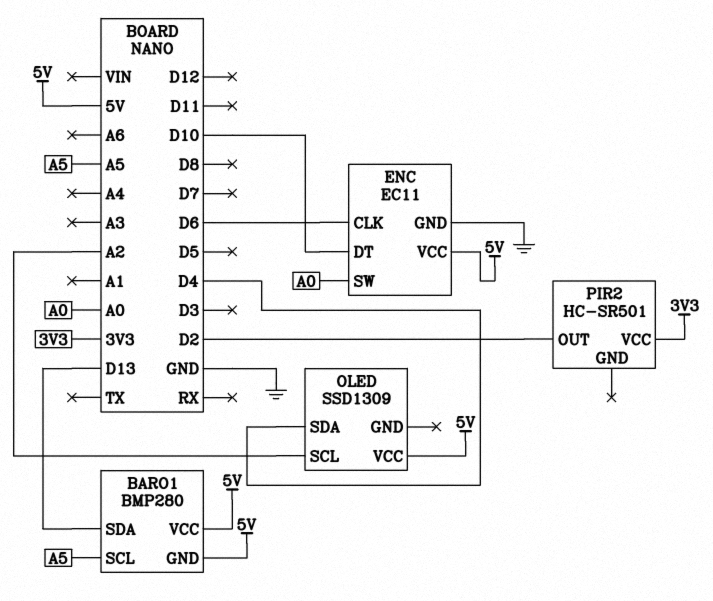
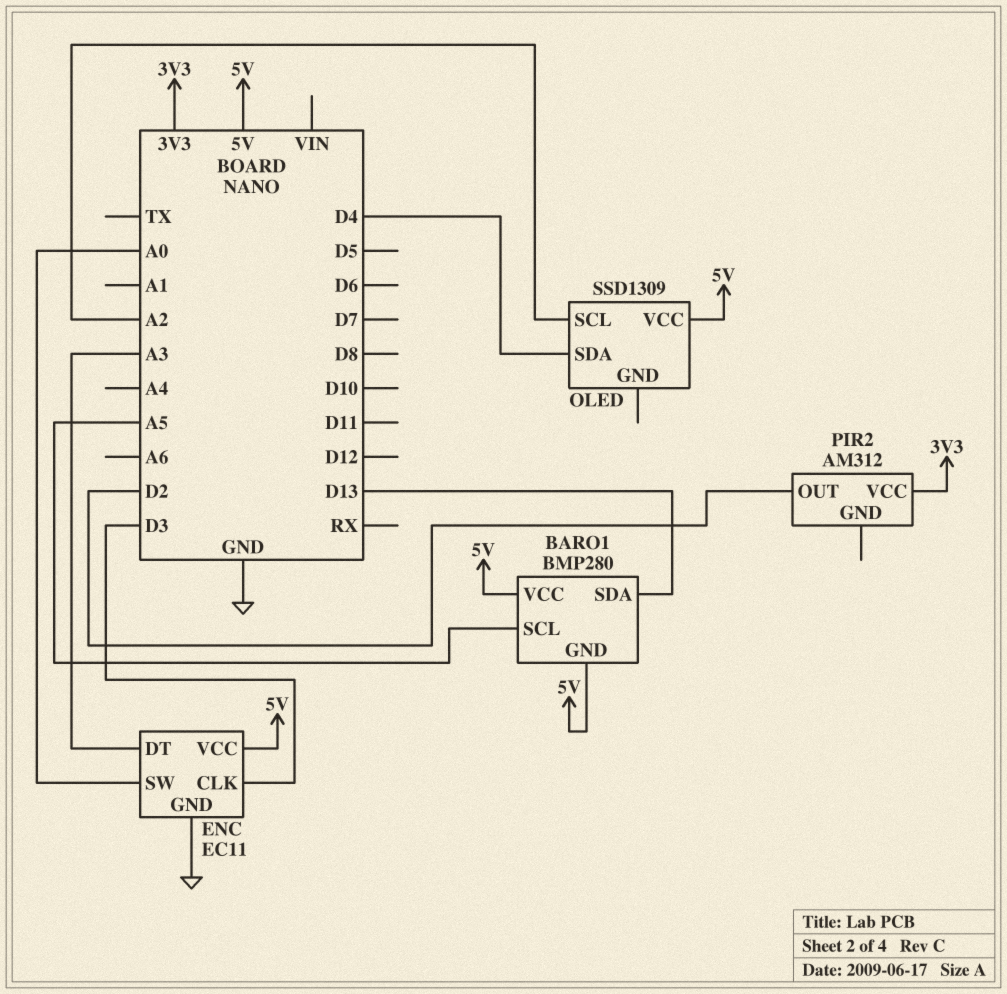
ENC pin CLK: D6 -> D3
ENC pin DT: D10 -> A3
PIR2: HC-SR501 -> AM312

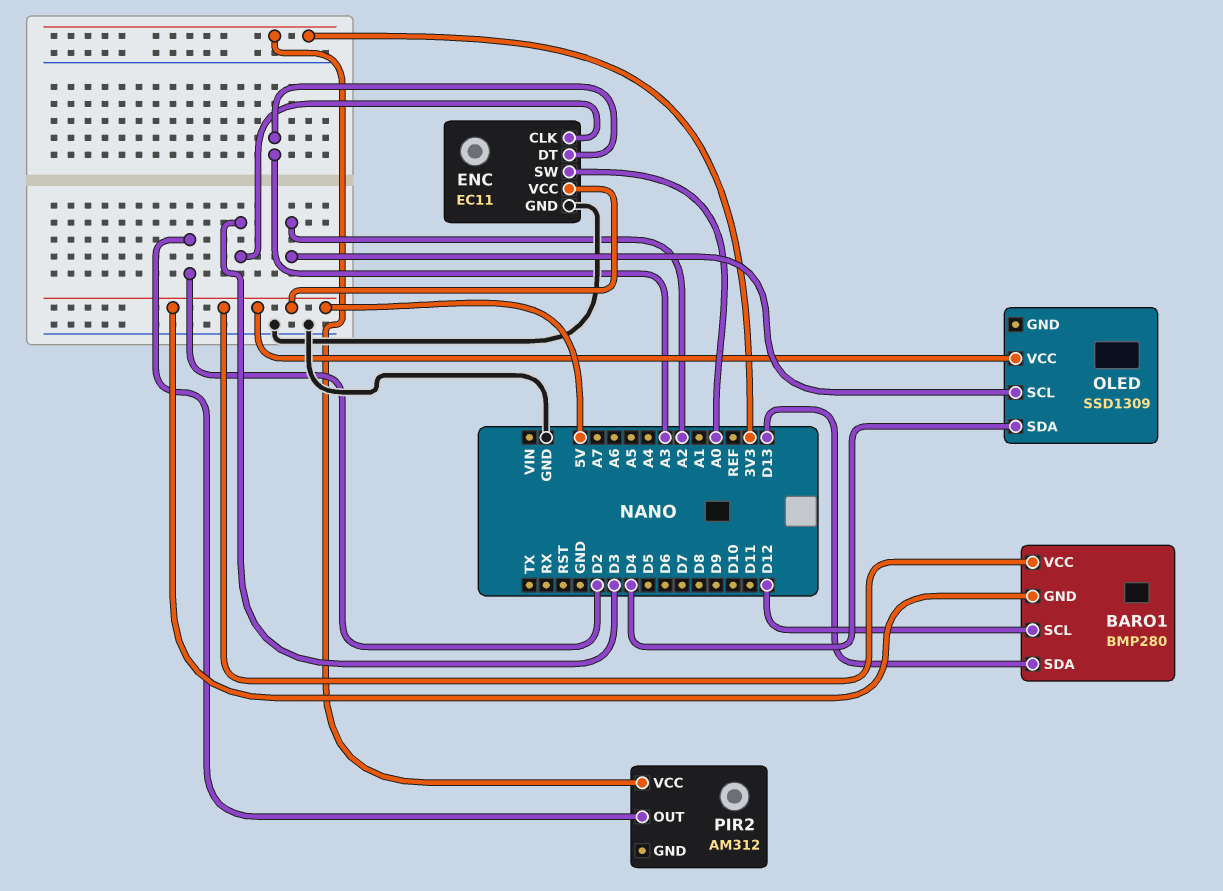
BARO1 pin SCL: A5 -> D12

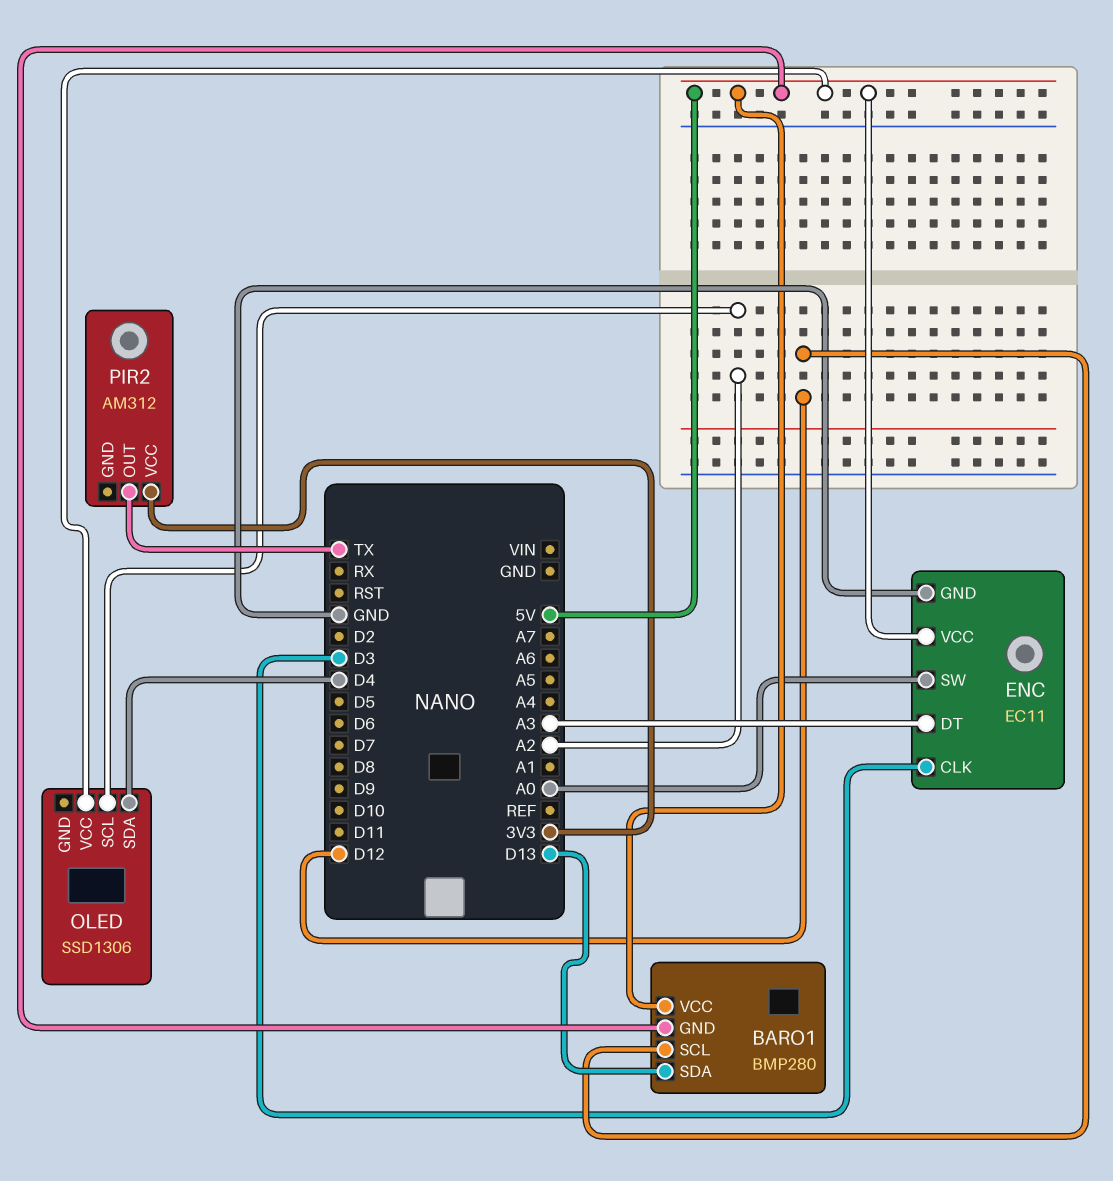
OLED: SSD1309 -> SSD1306
PIR2 pin OUT: D2 -> TX

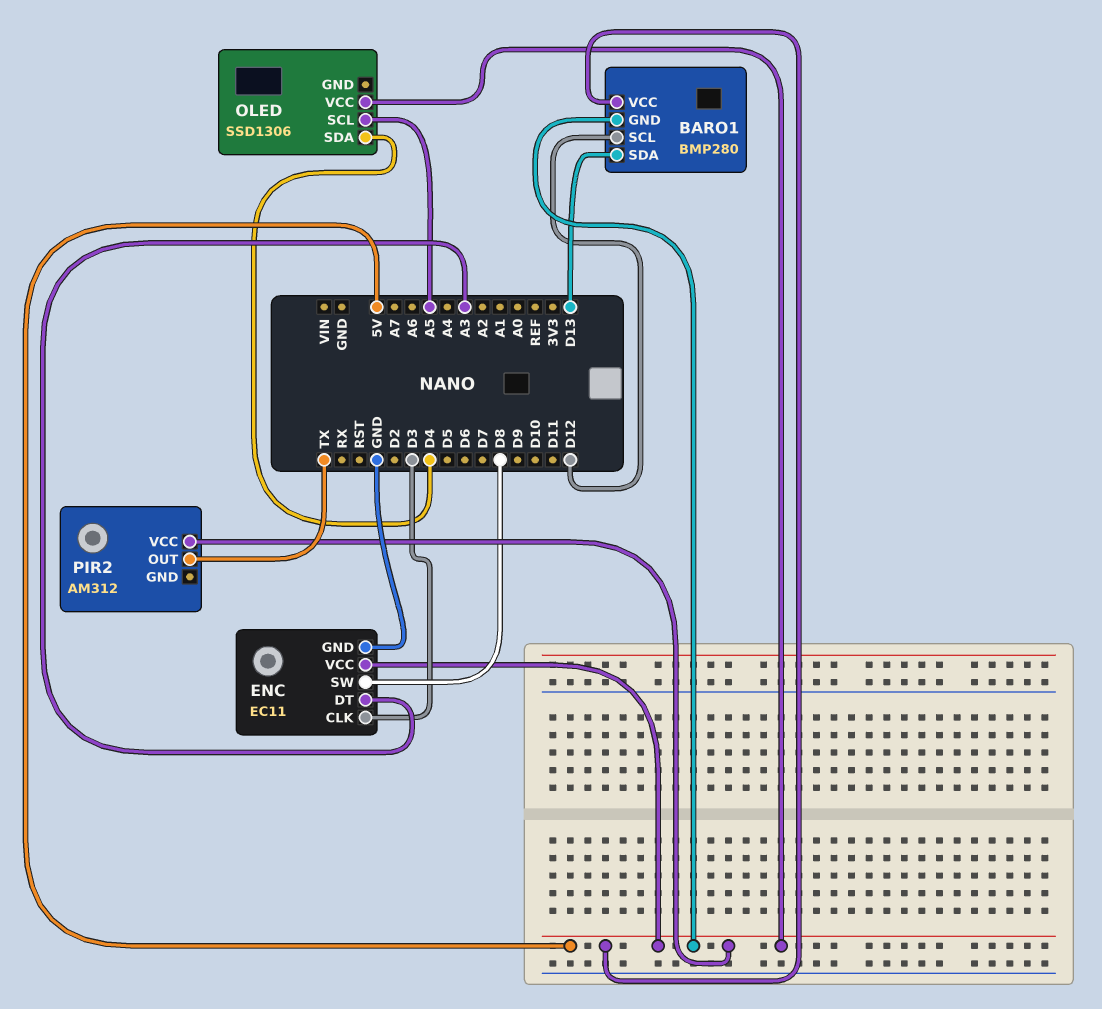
ENC pin SW: A0 -> D8
OLED pin SCL: A2 -> A5
PIR2 pin VCC: 3V3 -> 5V

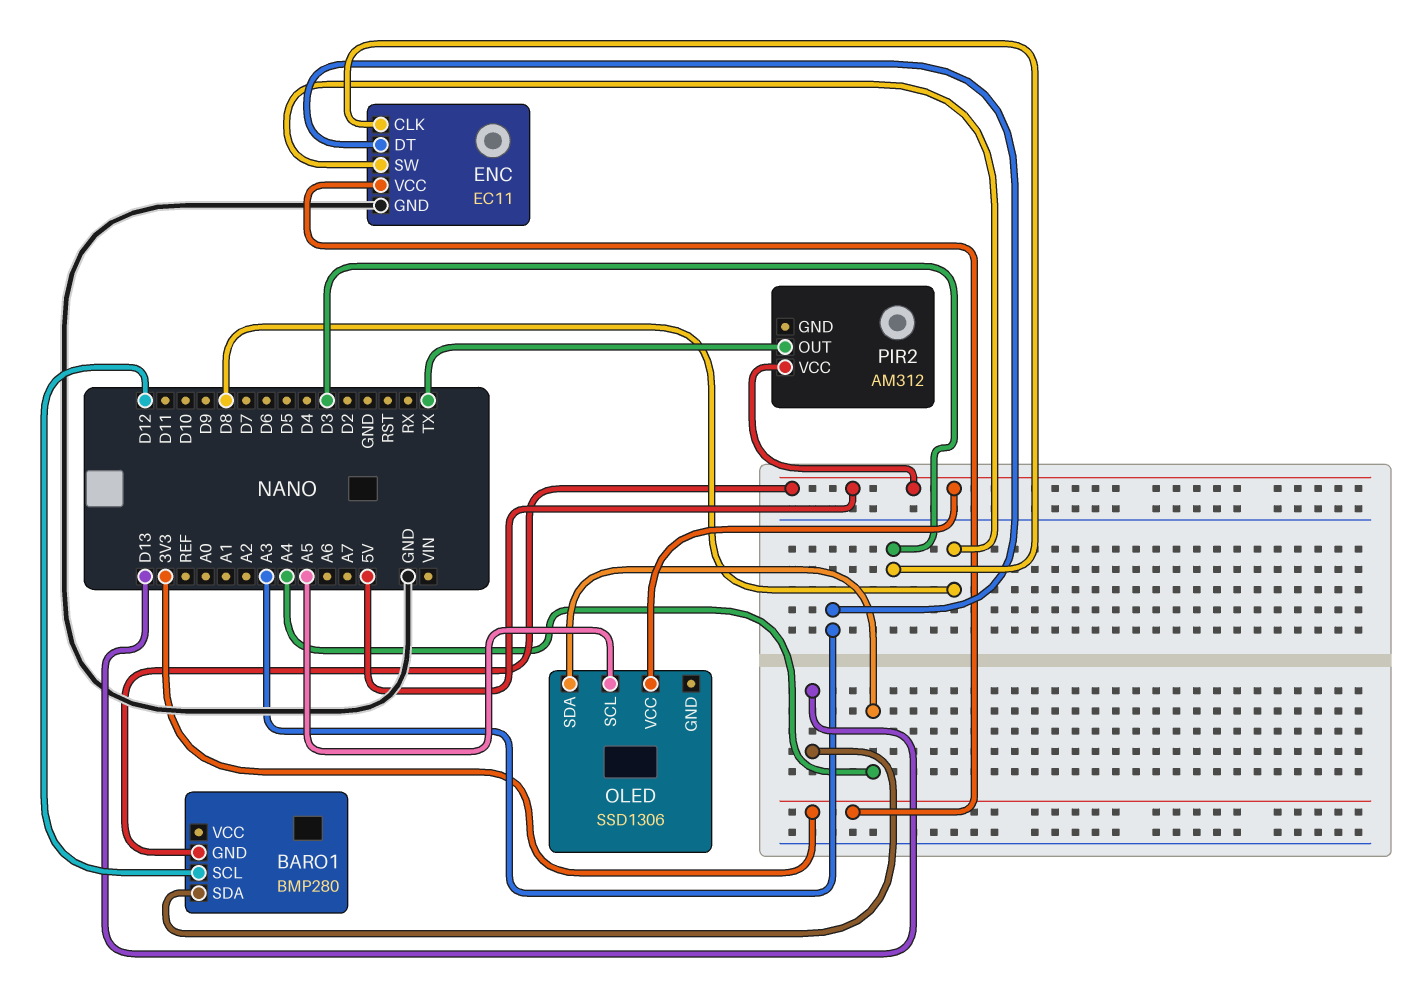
BARO1 pin VCC: 5V -> none
ENC pin VCC: 5V -> 3V3
OLED pin SDA: D4 -> A4

